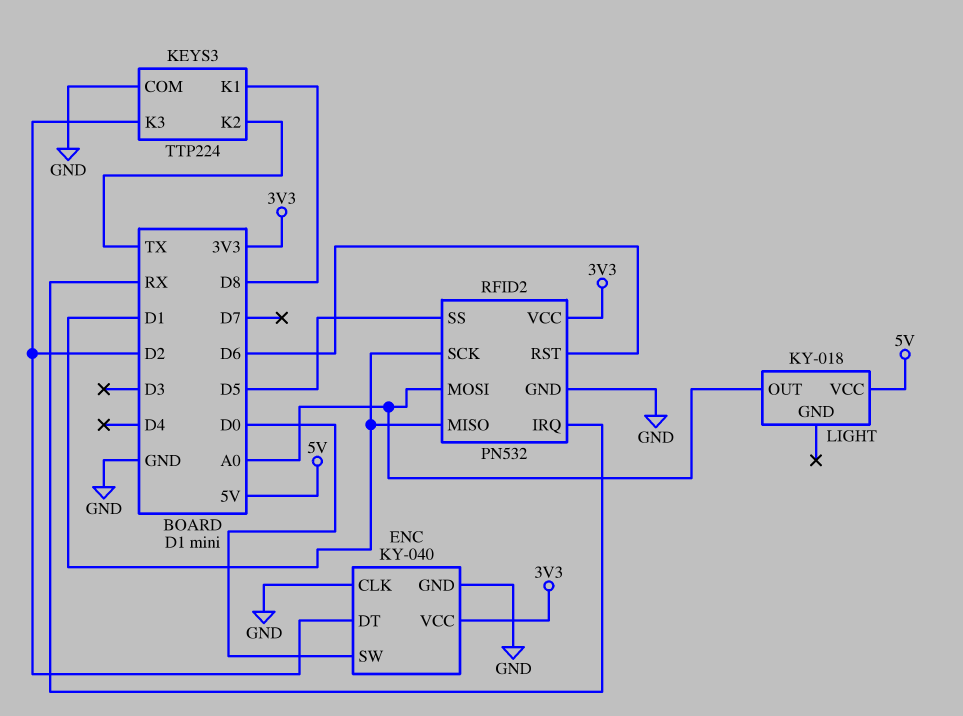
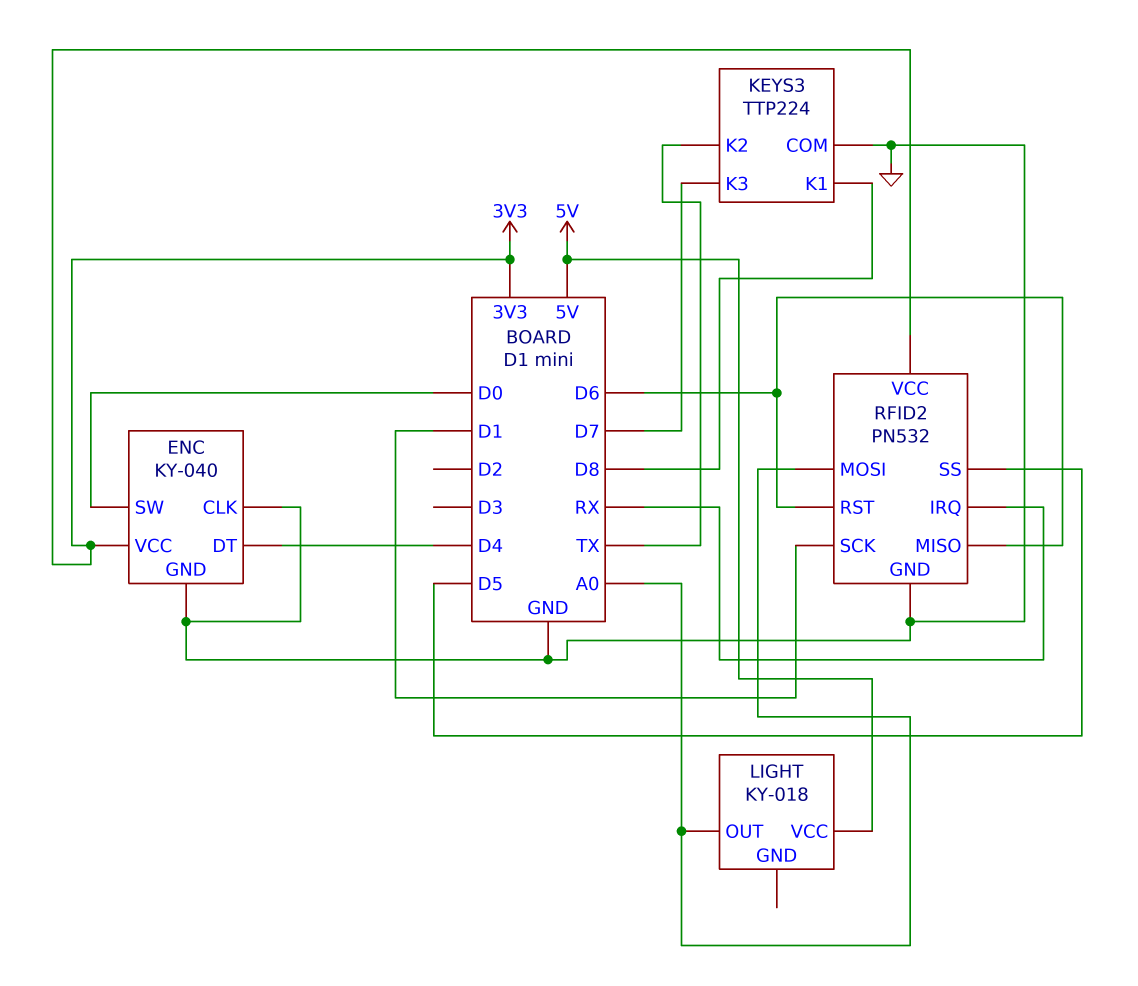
ENC pin DT: D2 -> D4
KEYS3 pin K3: D2 -> D7
RFID2 pin MISO: D1 -> D6

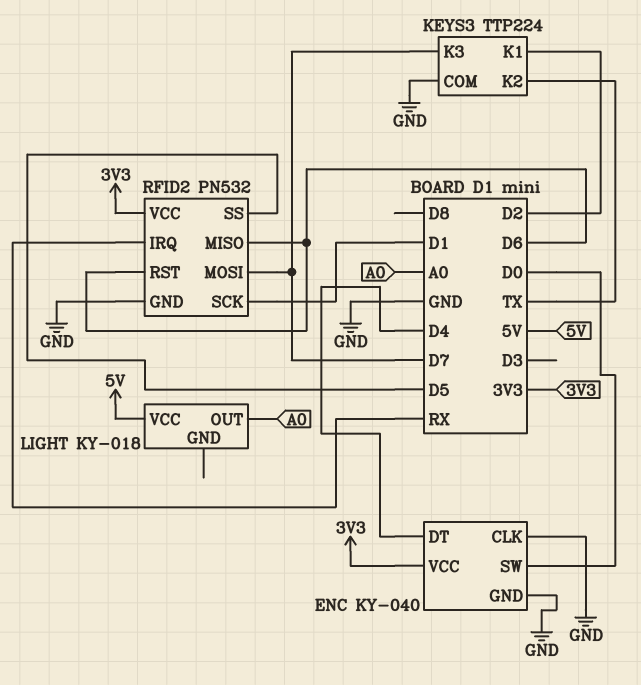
KEYS3 pin K1: D8 -> D2
RFID2 pin MOSI: A0 -> D7

